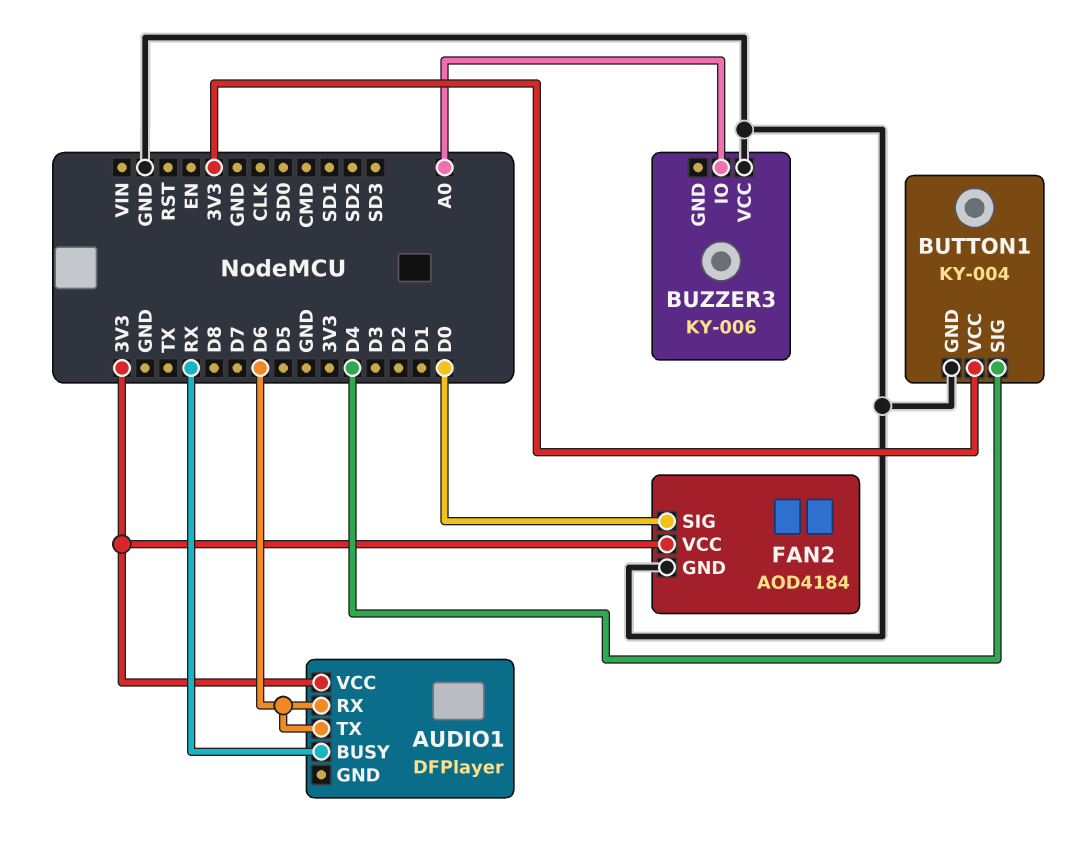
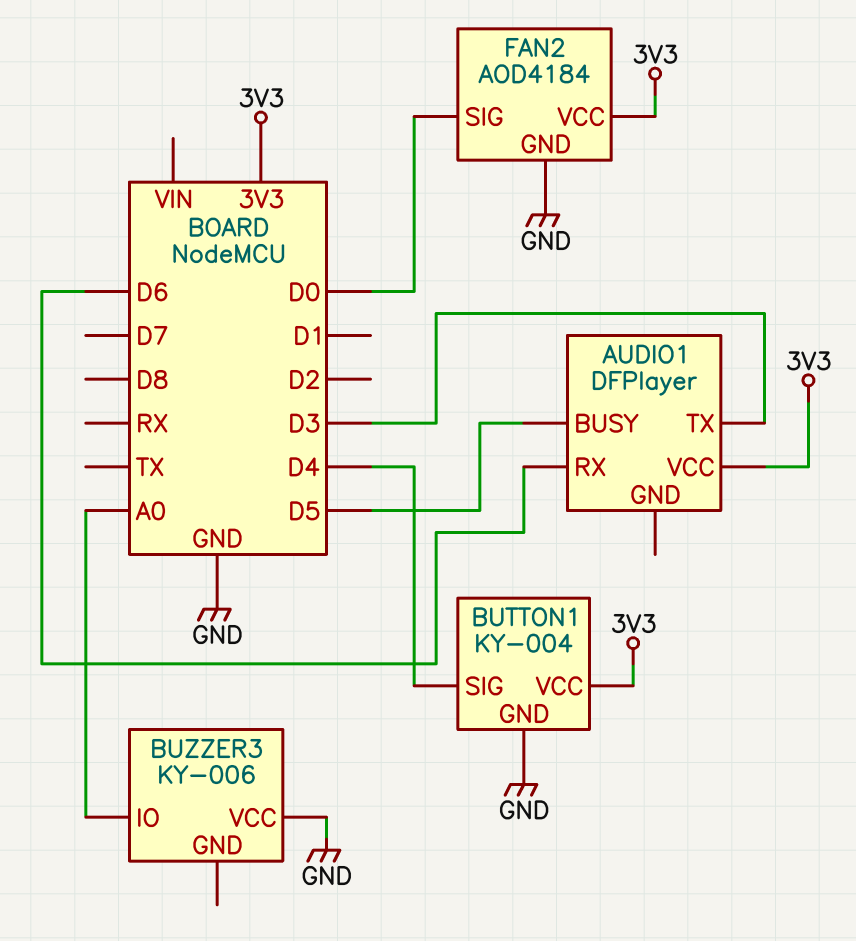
AUDIO1 pin BUSY: RX -> D5
AUDIO1 pin TX: D6 -> D3

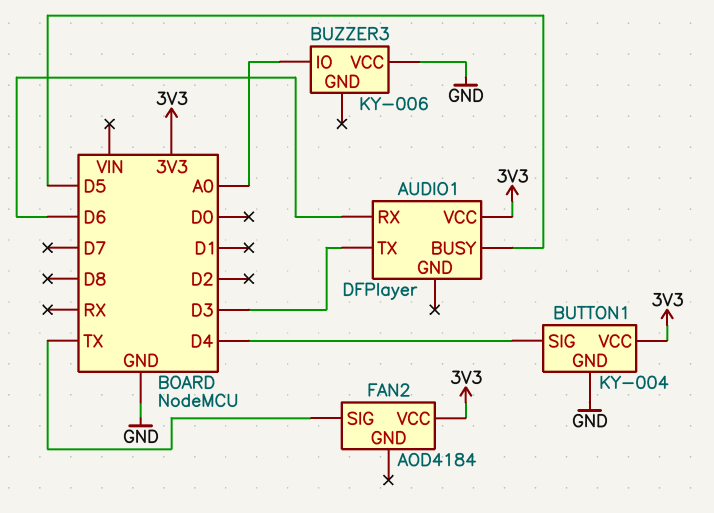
FAN2 pin GND: GND -> none
FAN2 pin SIG: D0 -> TX

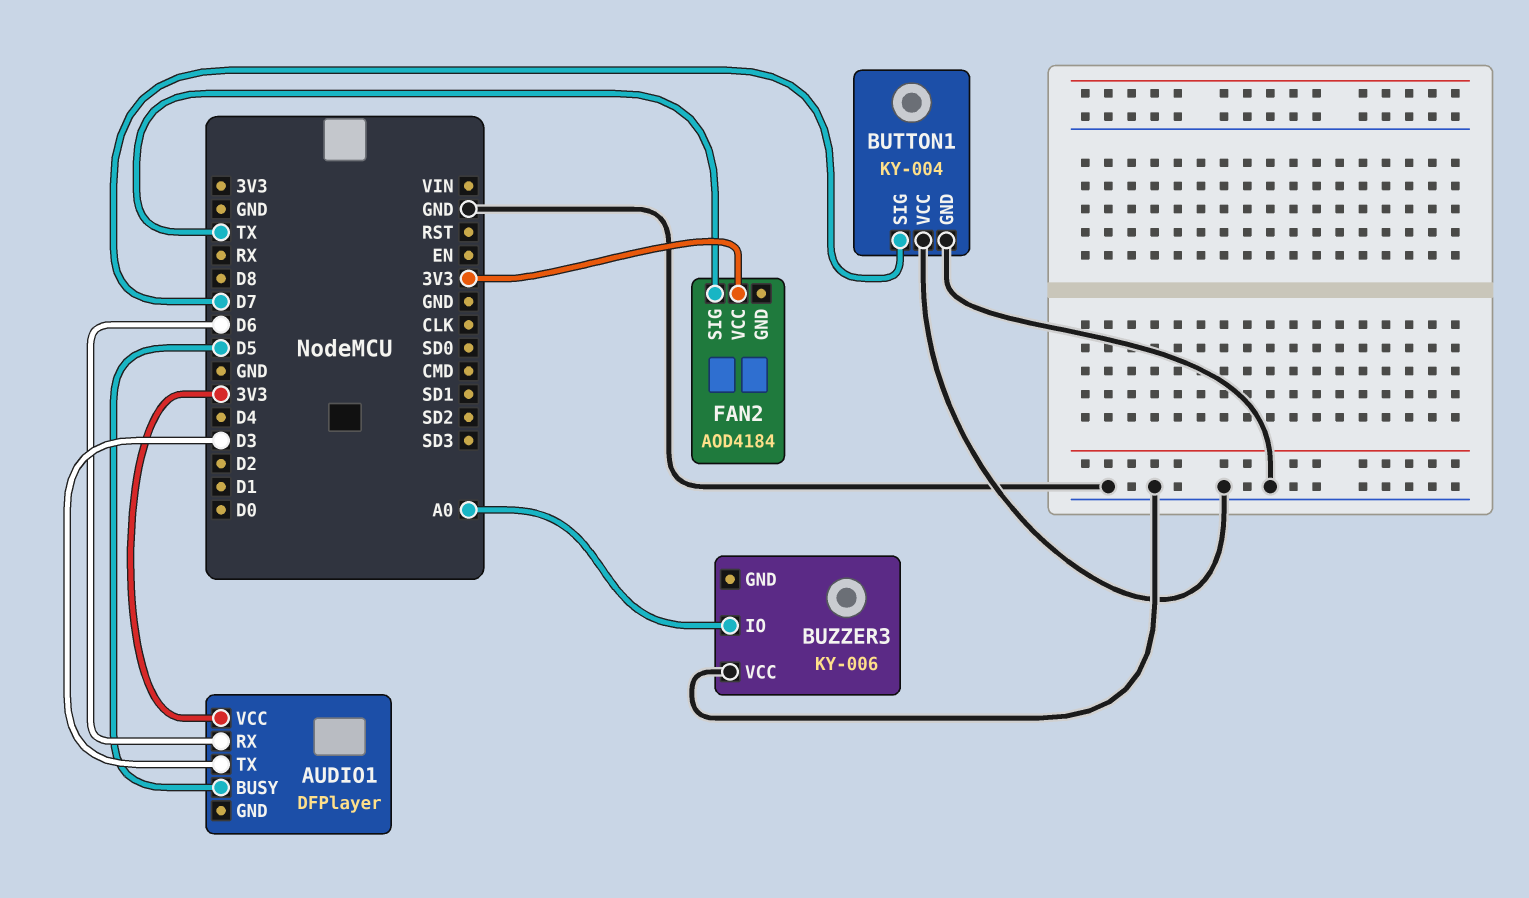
BUTTON1 pin SIG: D4 -> D7
BUTTON1 pin VCC: 3V3 -> GND

